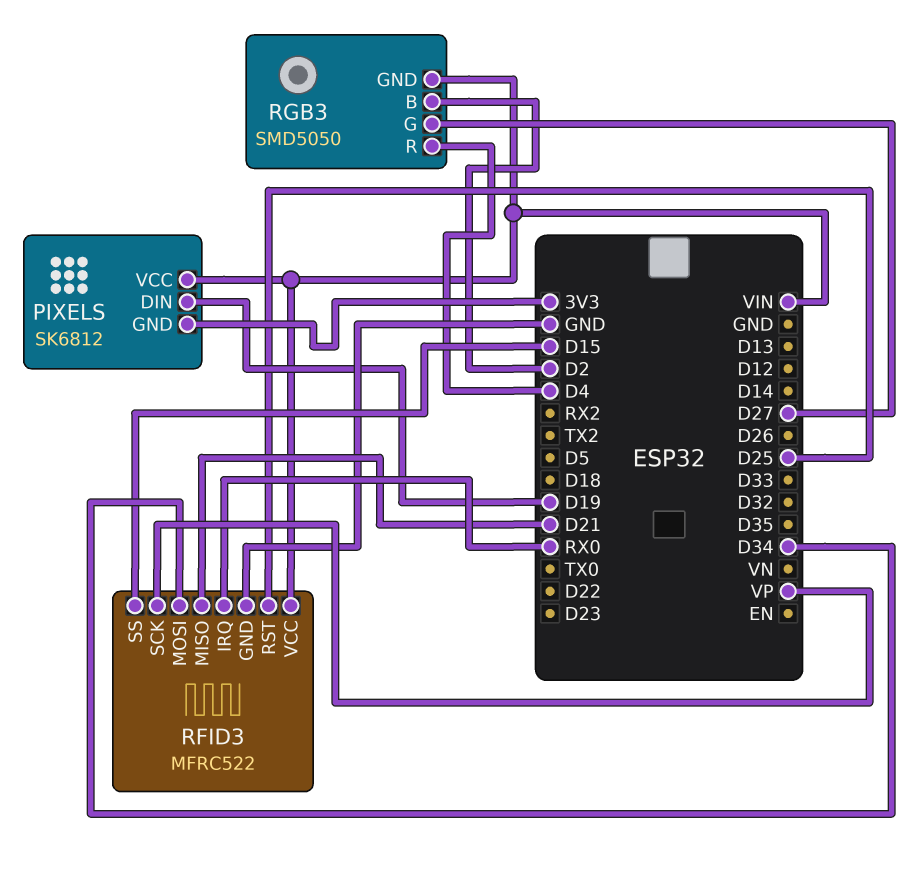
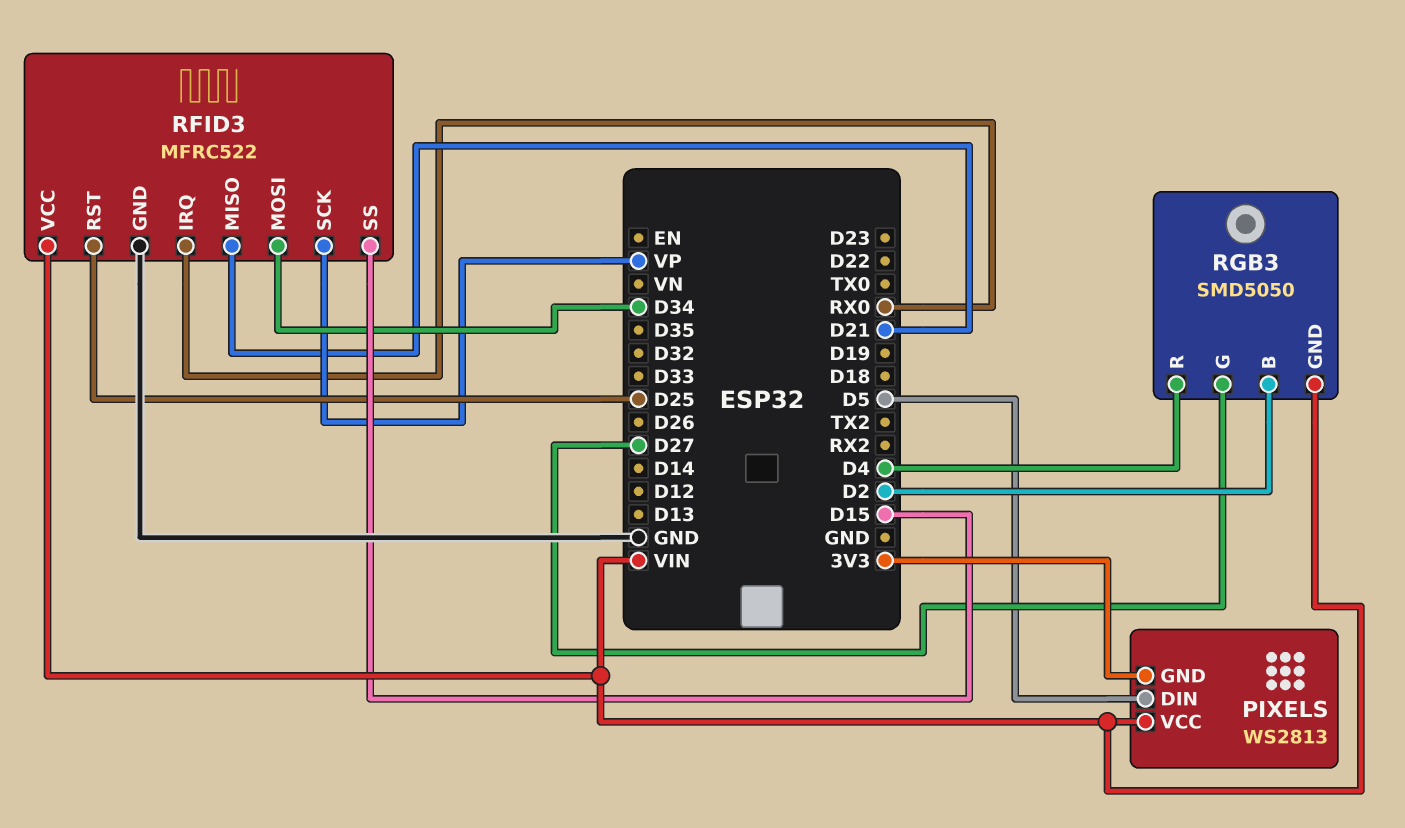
PIXELS: SK6812 -> WS2813
PIXELS pin DIN: D19 -> D5

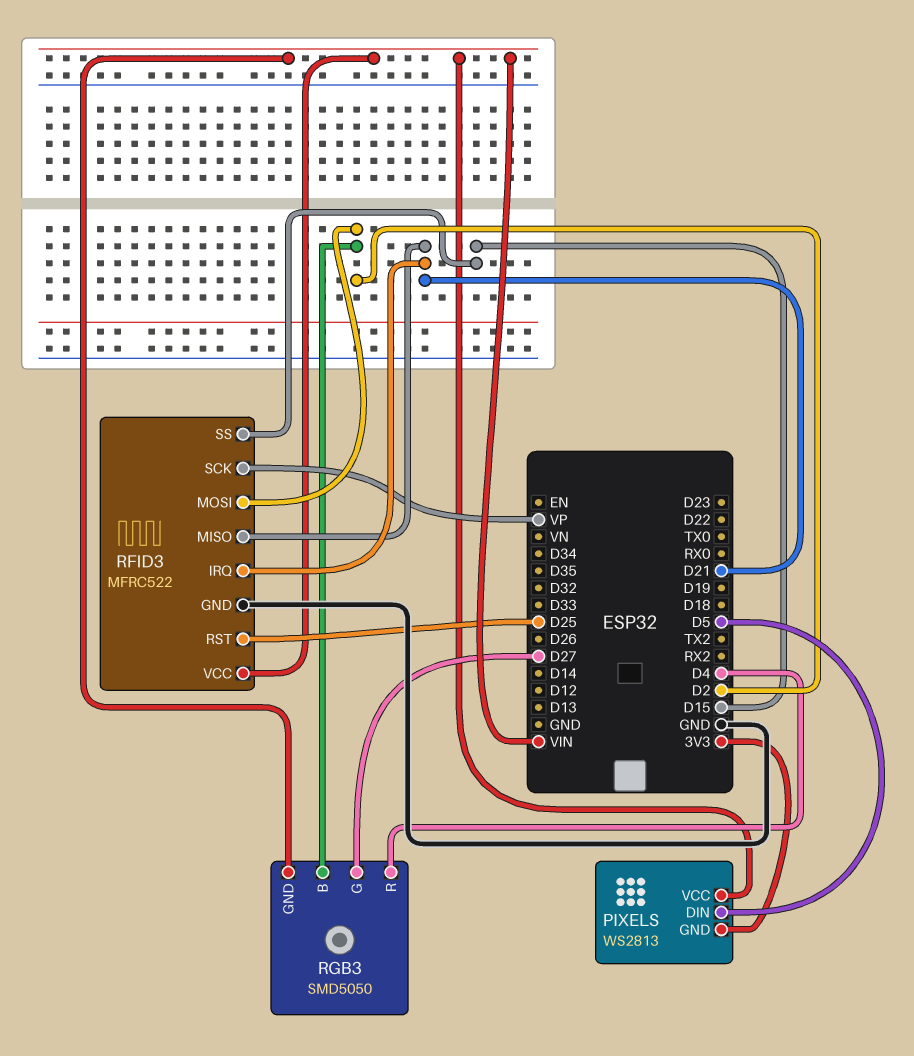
RFID3 pin IRQ: RX0 -> D21
RFID3 pin MOSI: D34 -> D2

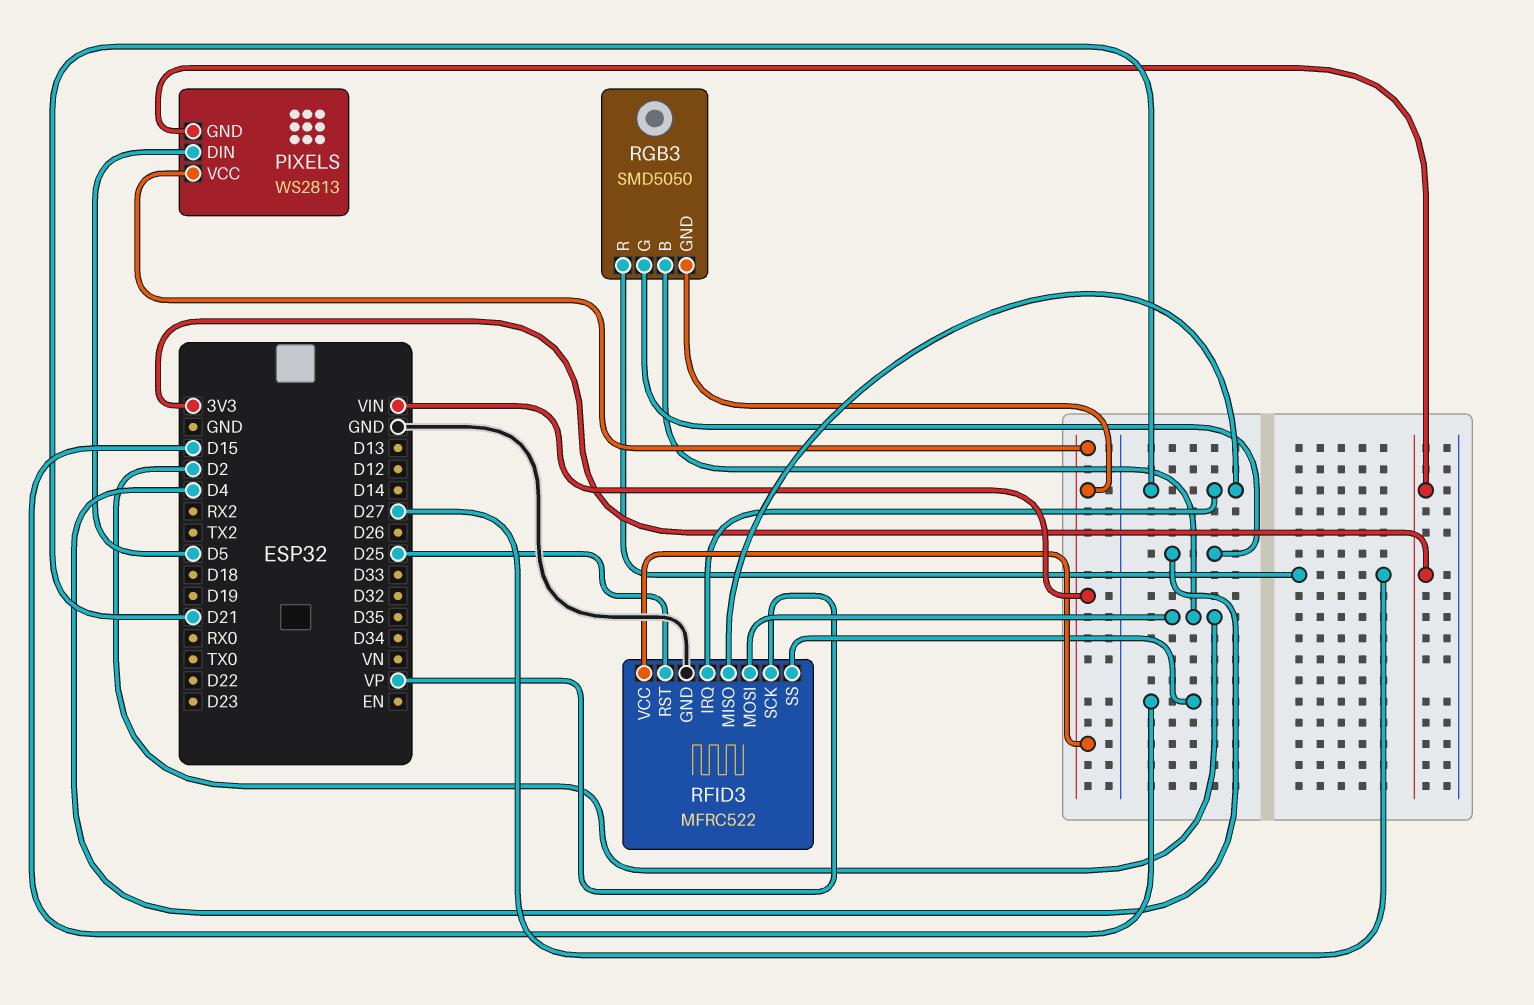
RGB3 pin G: D27 -> D4
RGB3 pin R: D4 -> D27

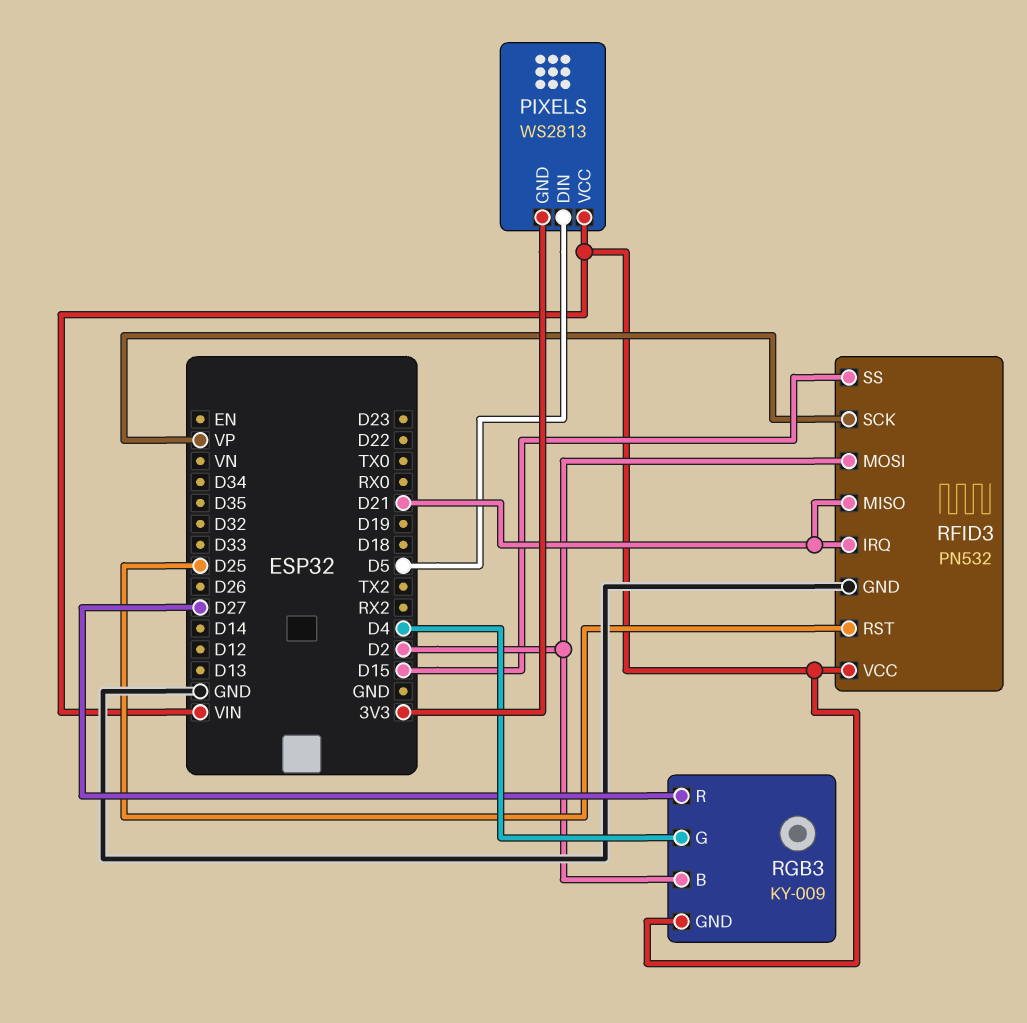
RFID3: MFRC522 -> PN532
RGB3: SMD5050 -> KY-009

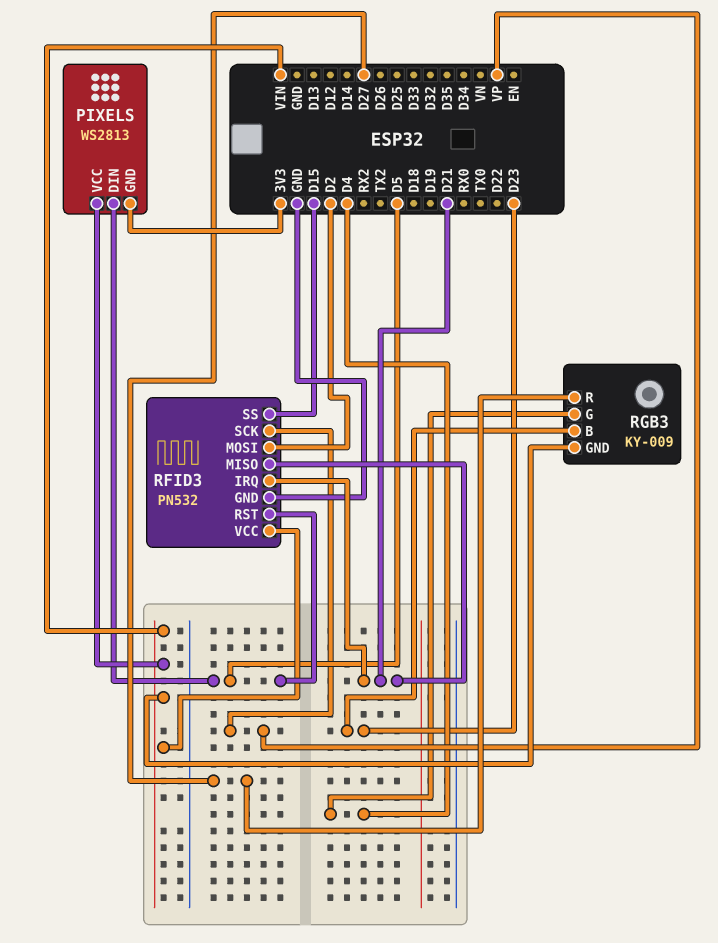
RFID3 pin RST: D25 -> D5
RGB3 pin B: D2 -> D23

